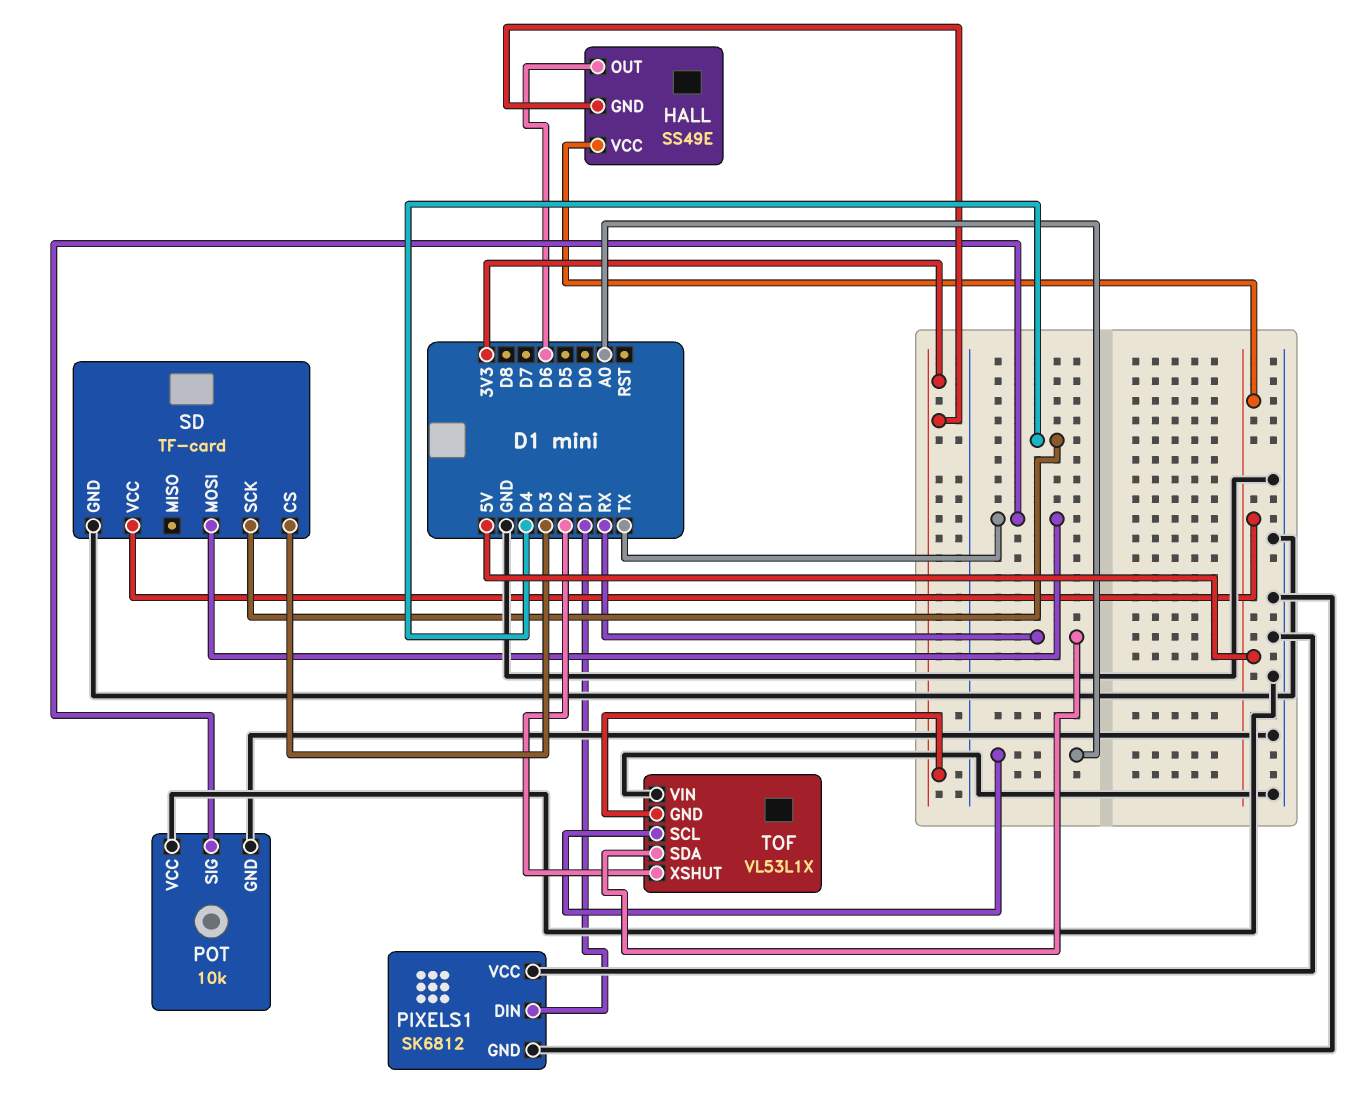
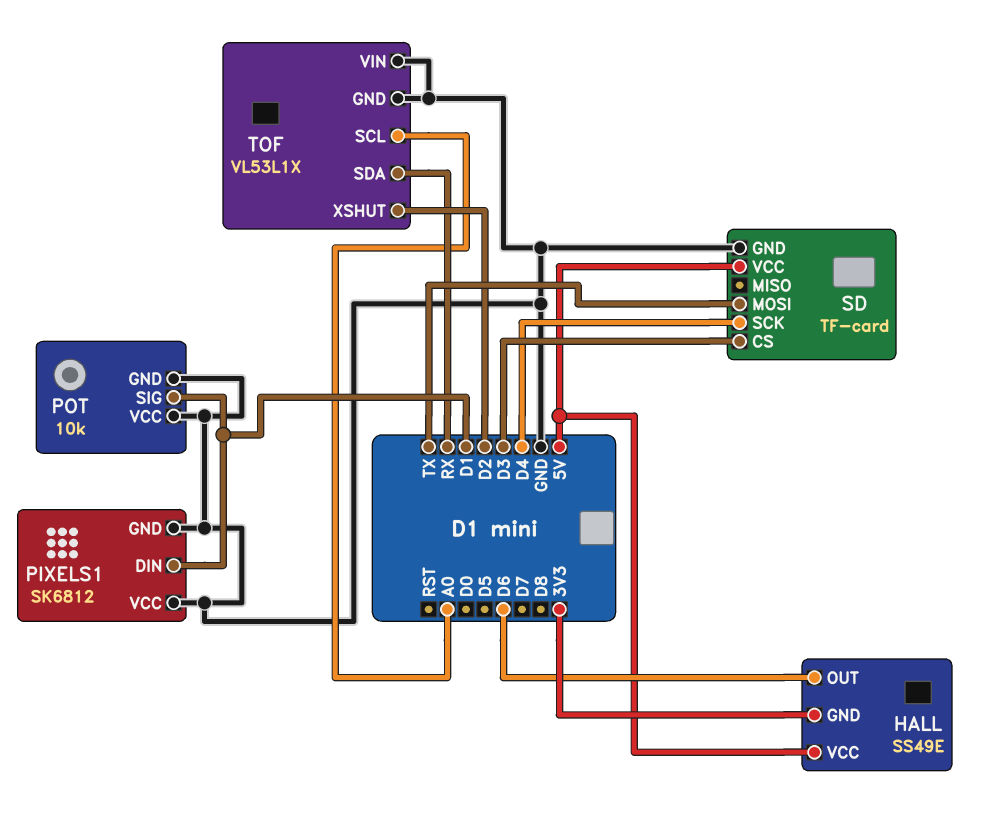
POT pin SIG: TX -> D1
TOF pin GND: 3V3 -> GND

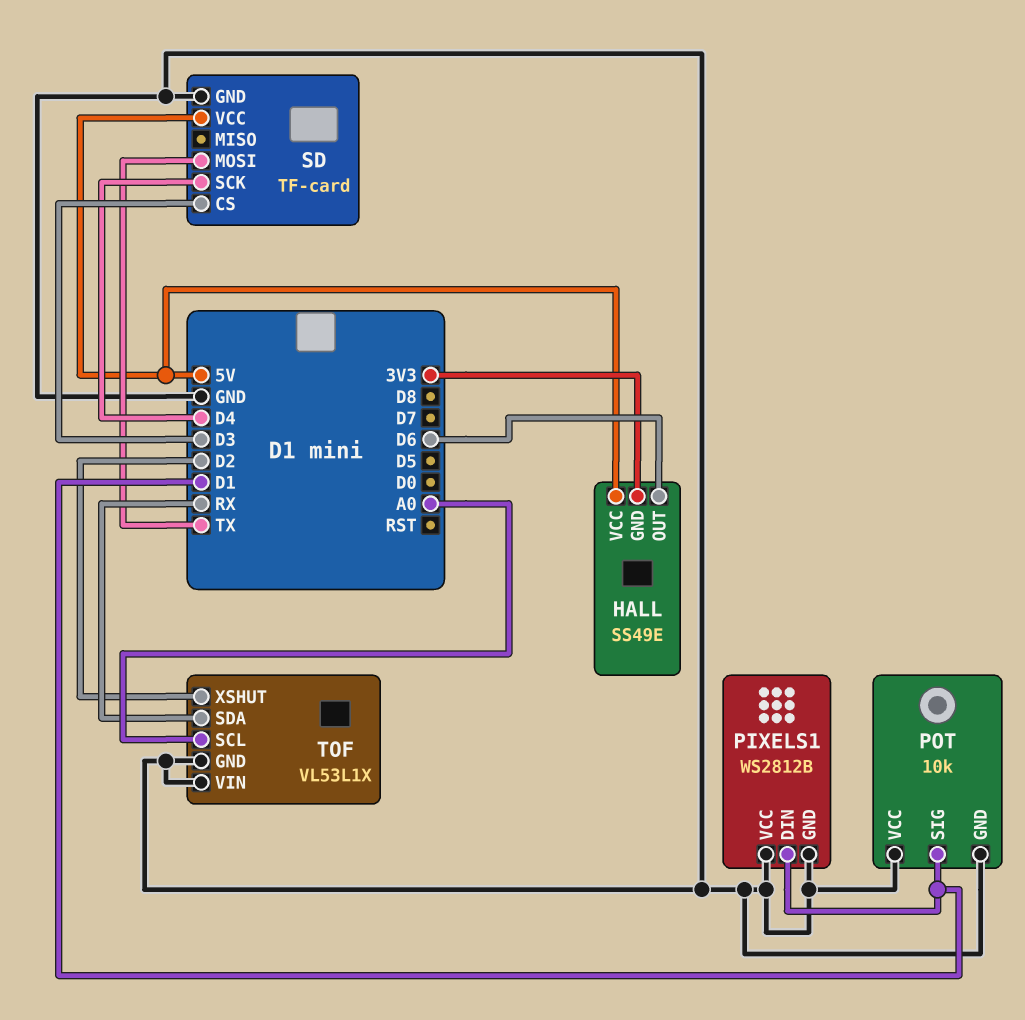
PIXELS1: SK6812 -> WS2812B

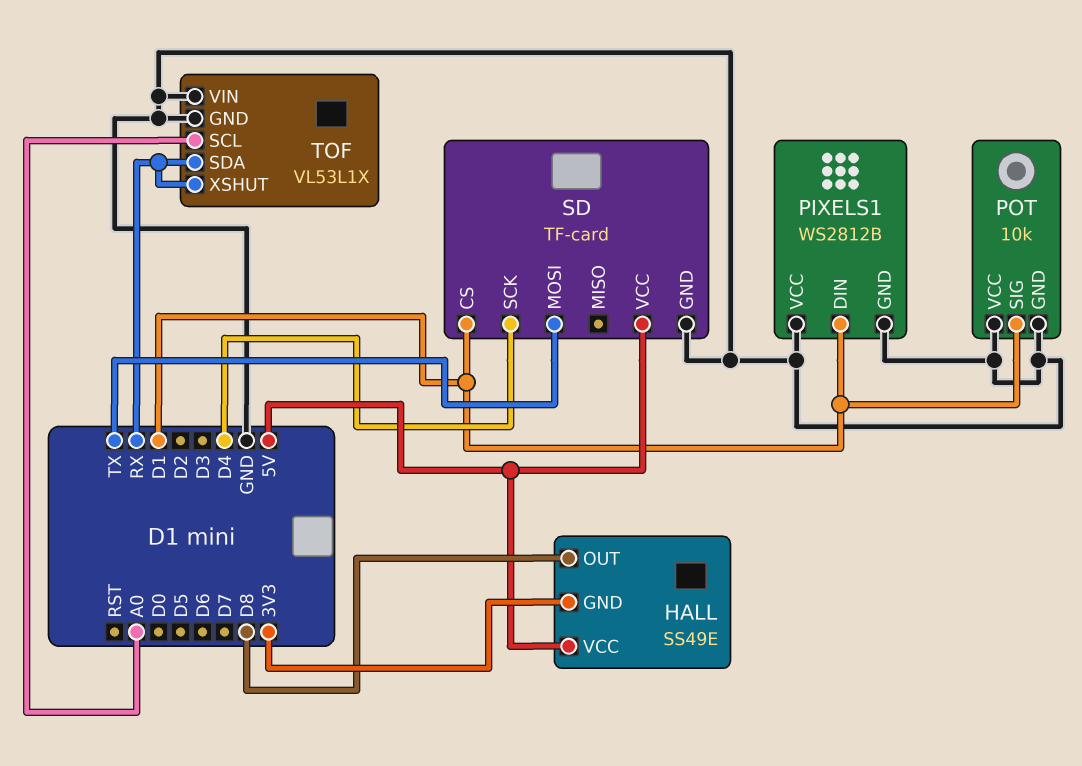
HALL pin OUT: D6 -> D8
SD pin CS: D3 -> D1
TOF pin XSHUT: D2 -> RX

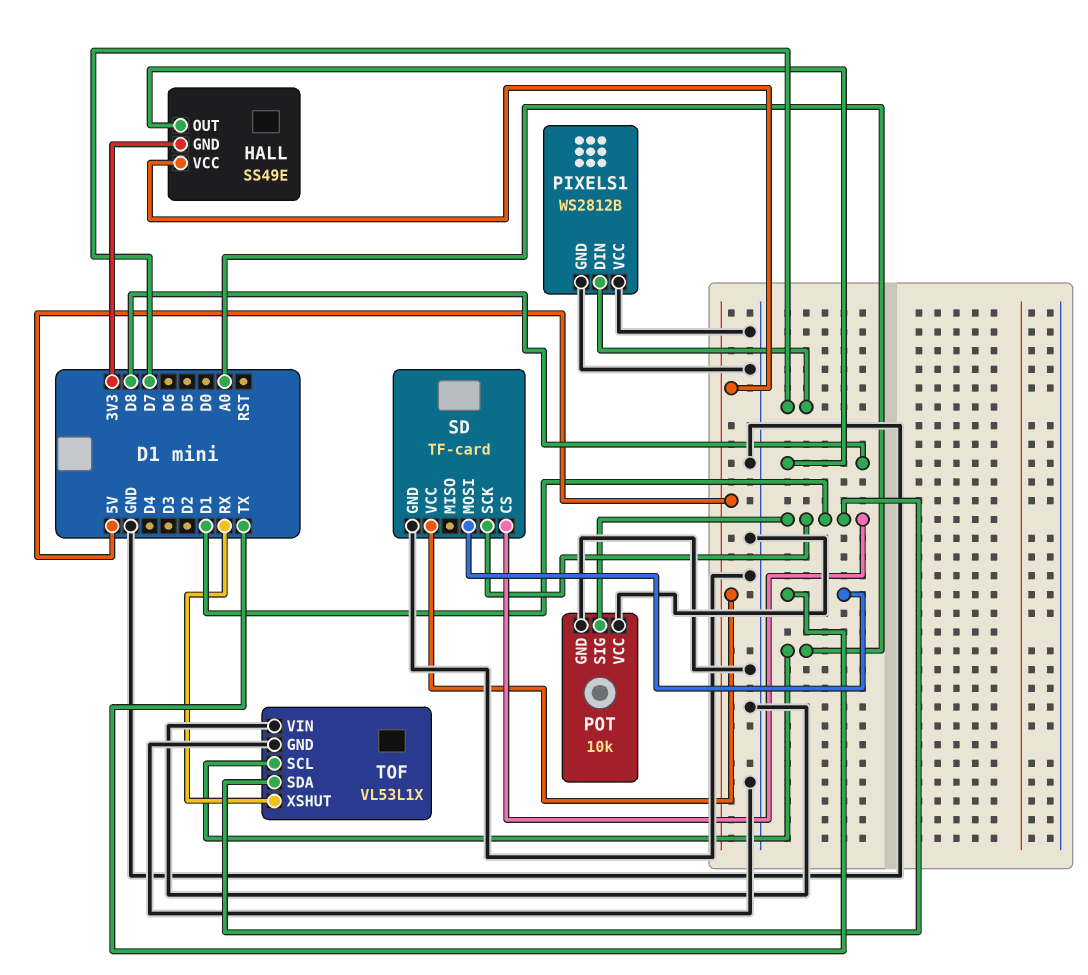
PIXELS1 pin DIN: D1 -> D7
SD pin SCK: D4 -> D1
TOF pin SDA: RX -> D1

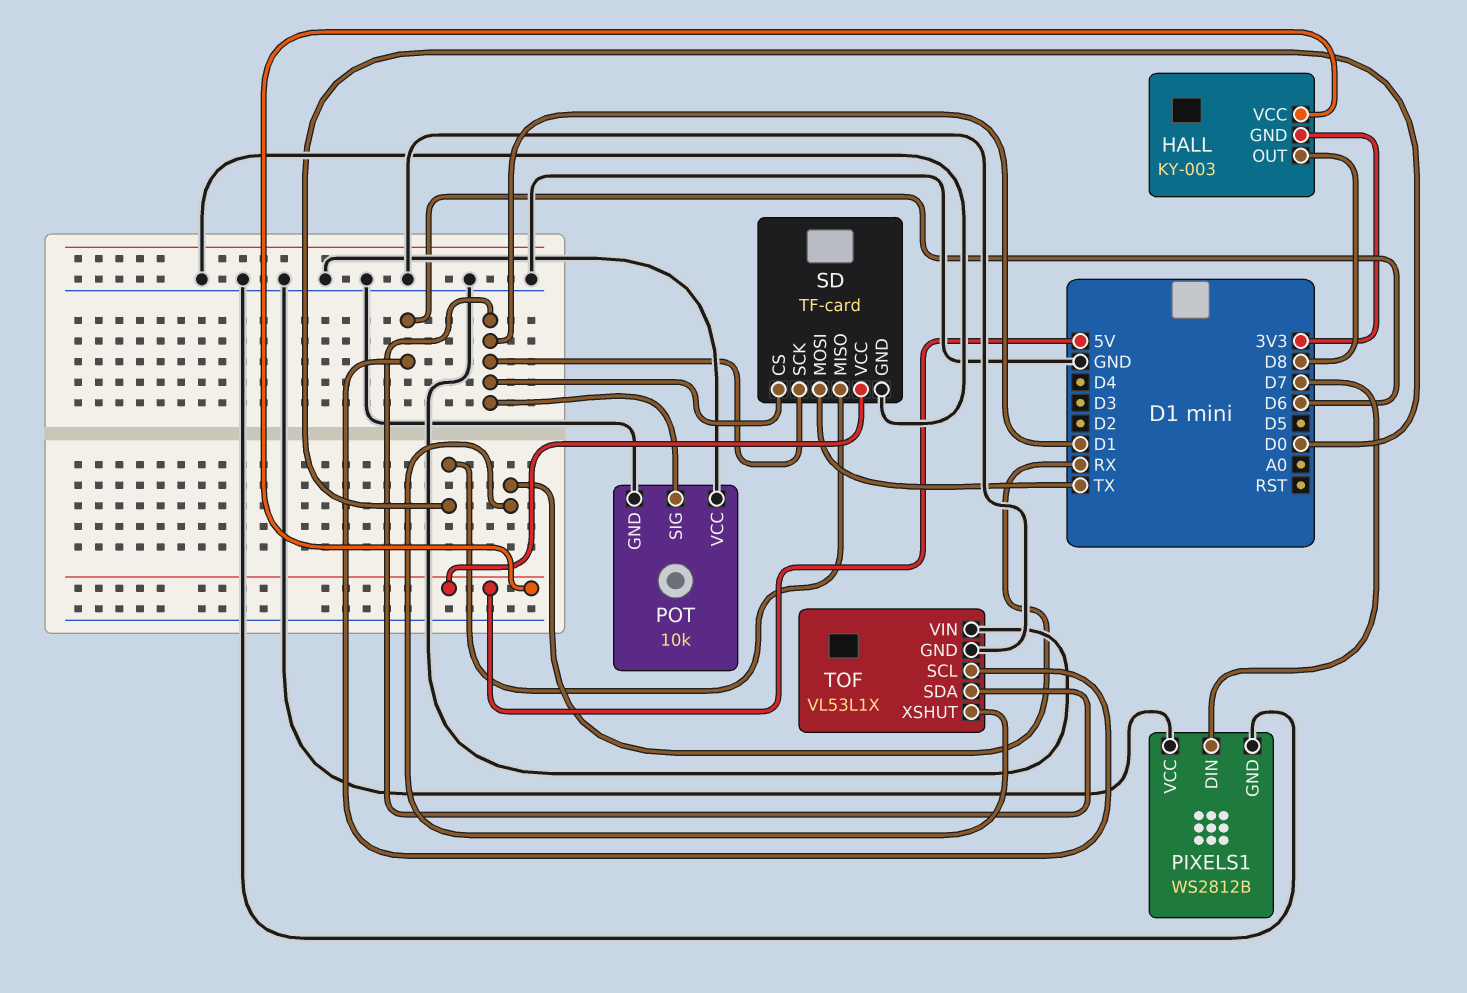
HALL: SS49E -> KY-003
SD pin MISO: none -> D0
TOF pin SCL: A0 -> D6

